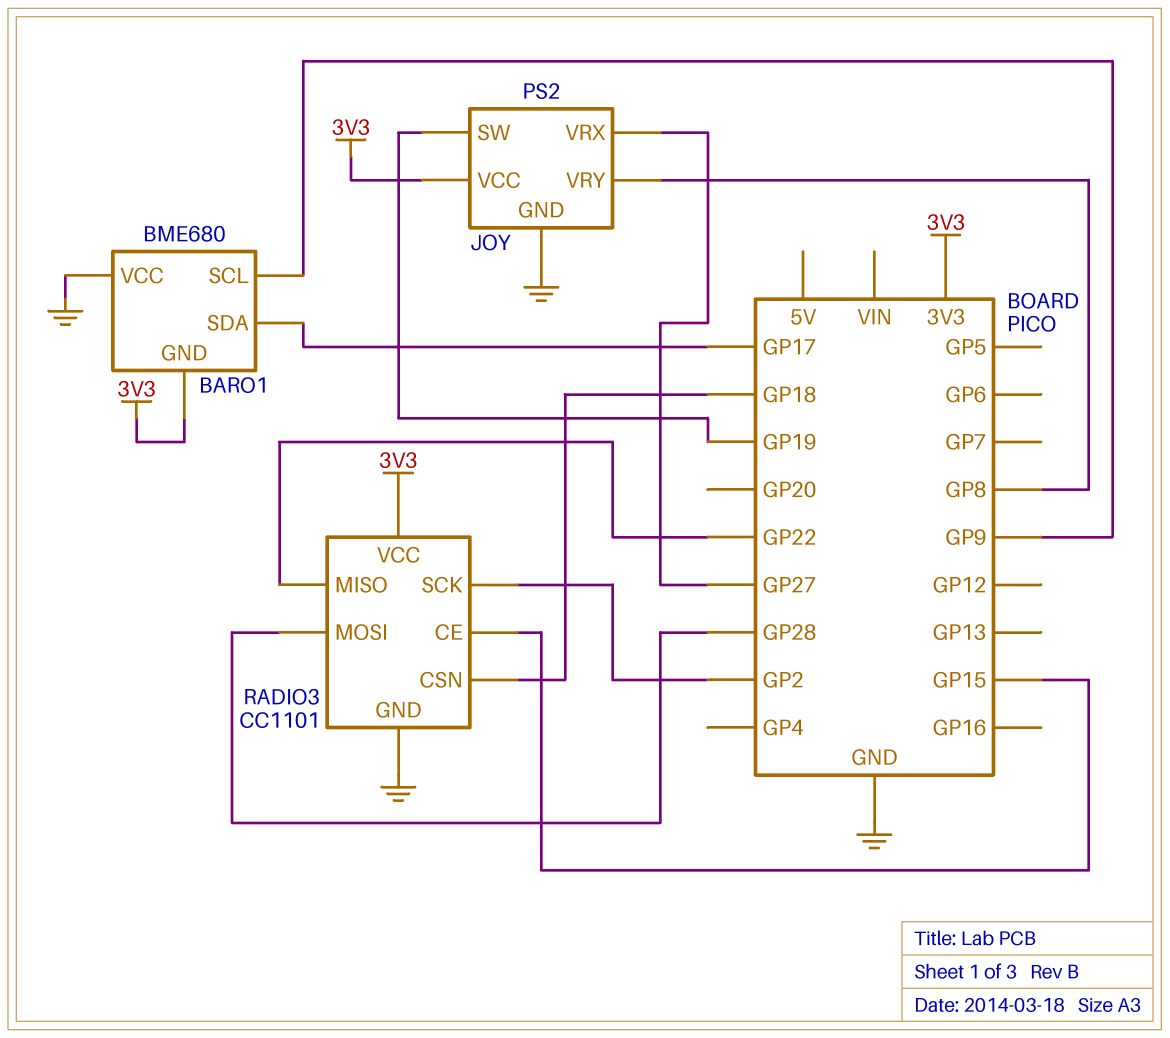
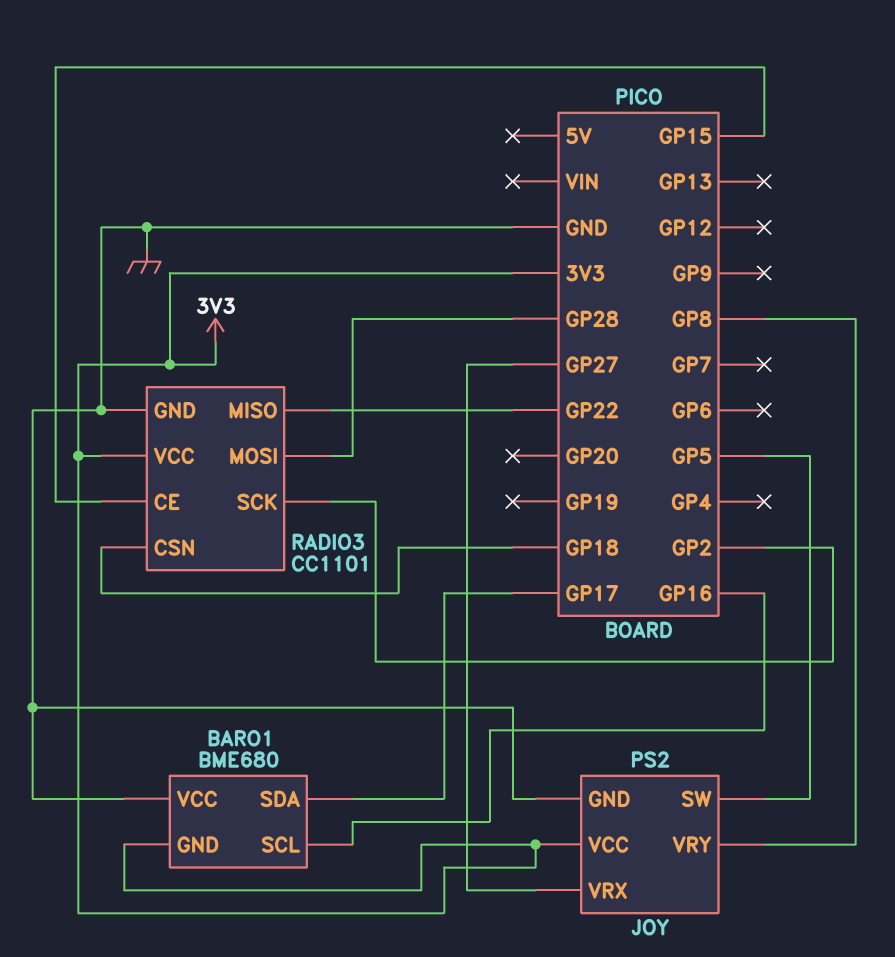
BARO1 pin SCL: GP9 -> GP16
JOY pin SW: GP19 -> GP5

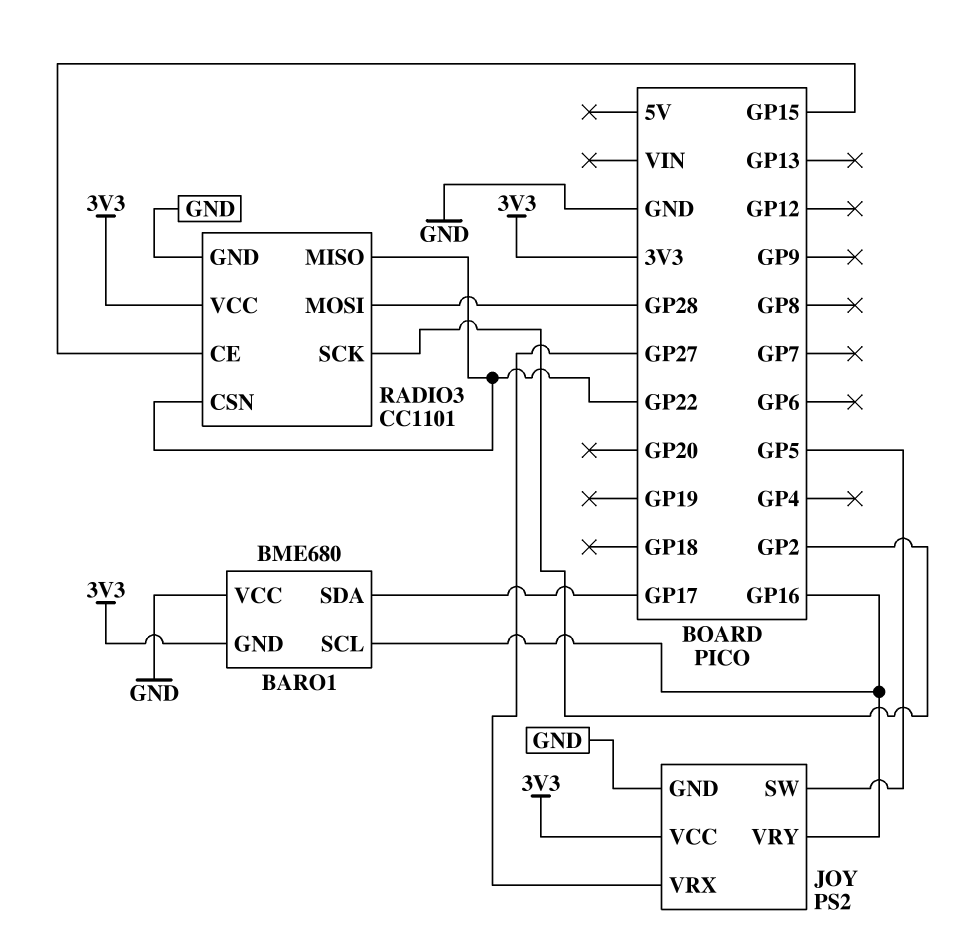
JOY pin VRY: GP8 -> GP16
RADIO3 pin CSN: GP18 -> GP22

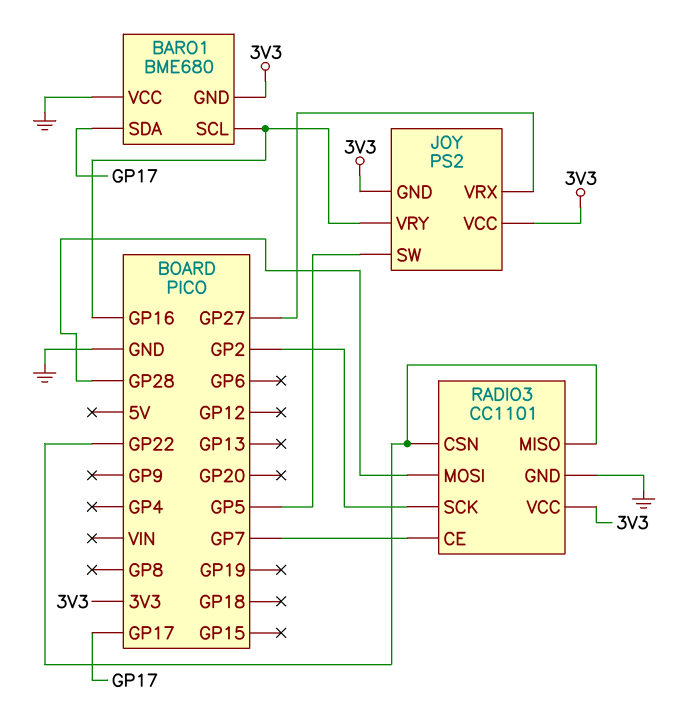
JOY pin GND: GND -> 3V3
RADIO3 pin CE: GP15 -> GP7

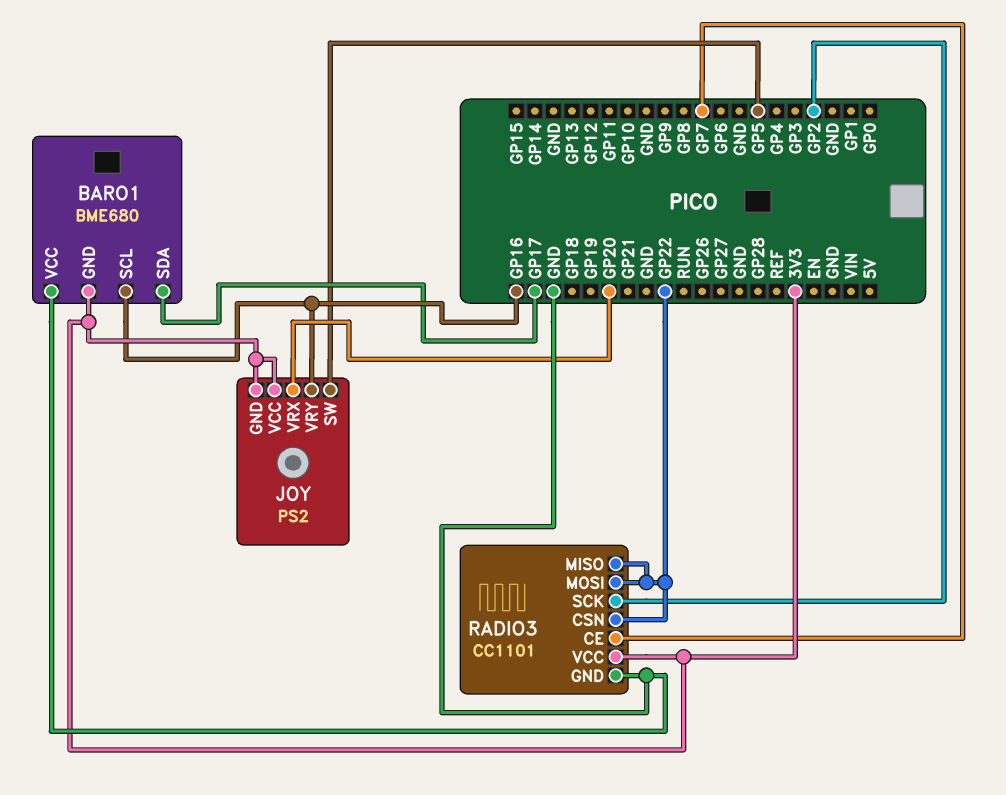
JOY pin VRX: GP27 -> GP20
RADIO3 pin MOSI: GP28 -> GP22

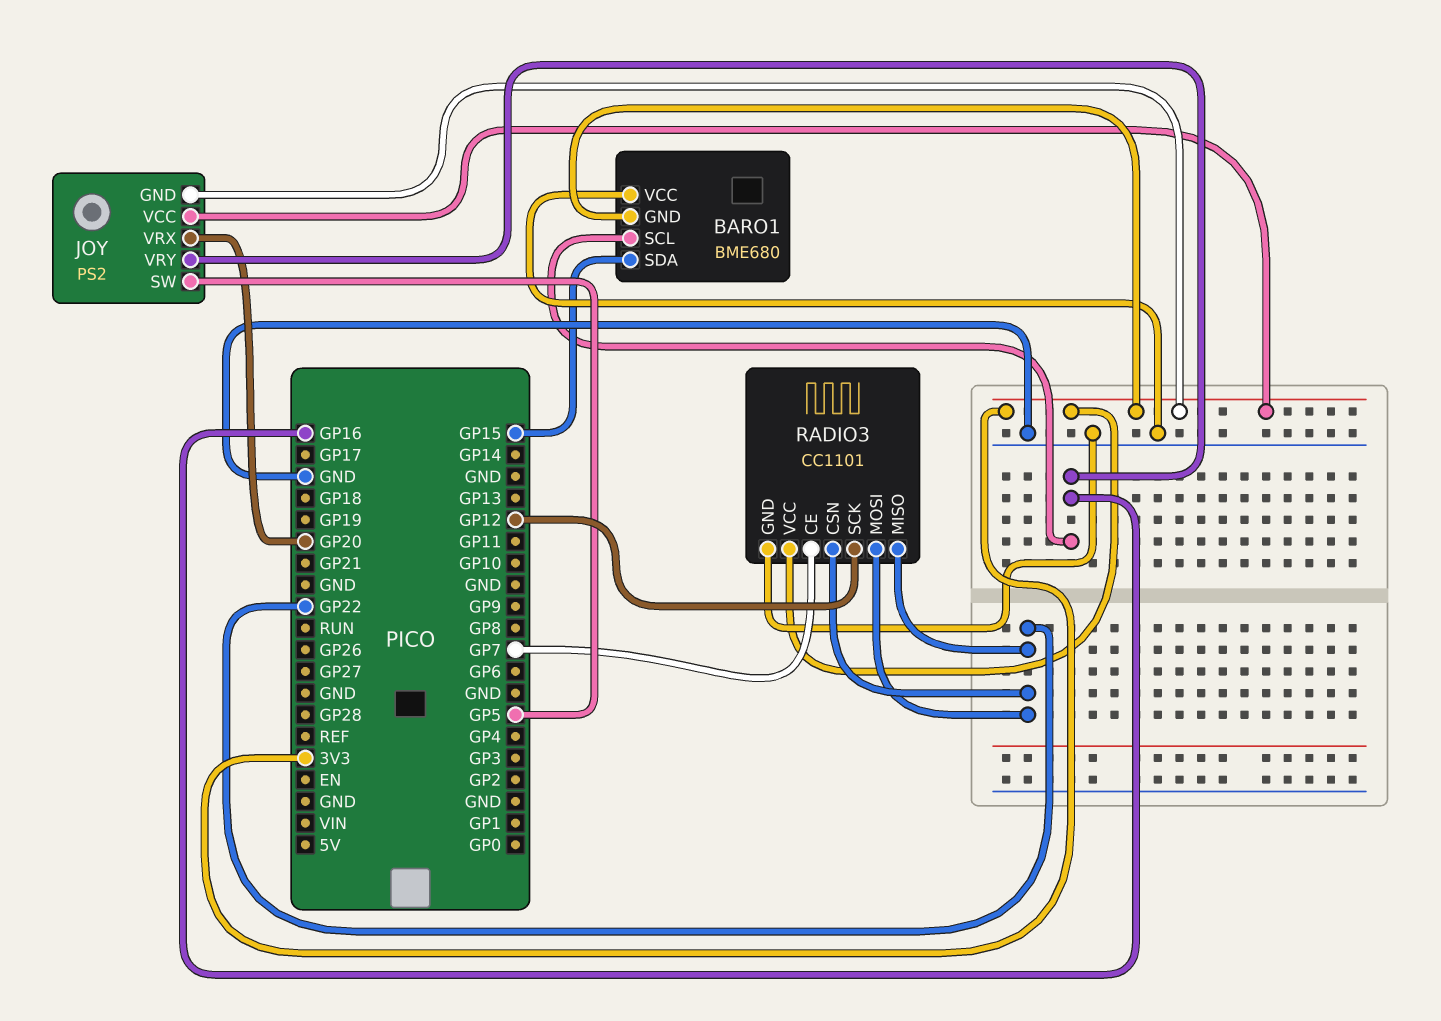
BARO1 pin SDA: GP17 -> GP15
RADIO3 pin SCK: GP2 -> GP12

